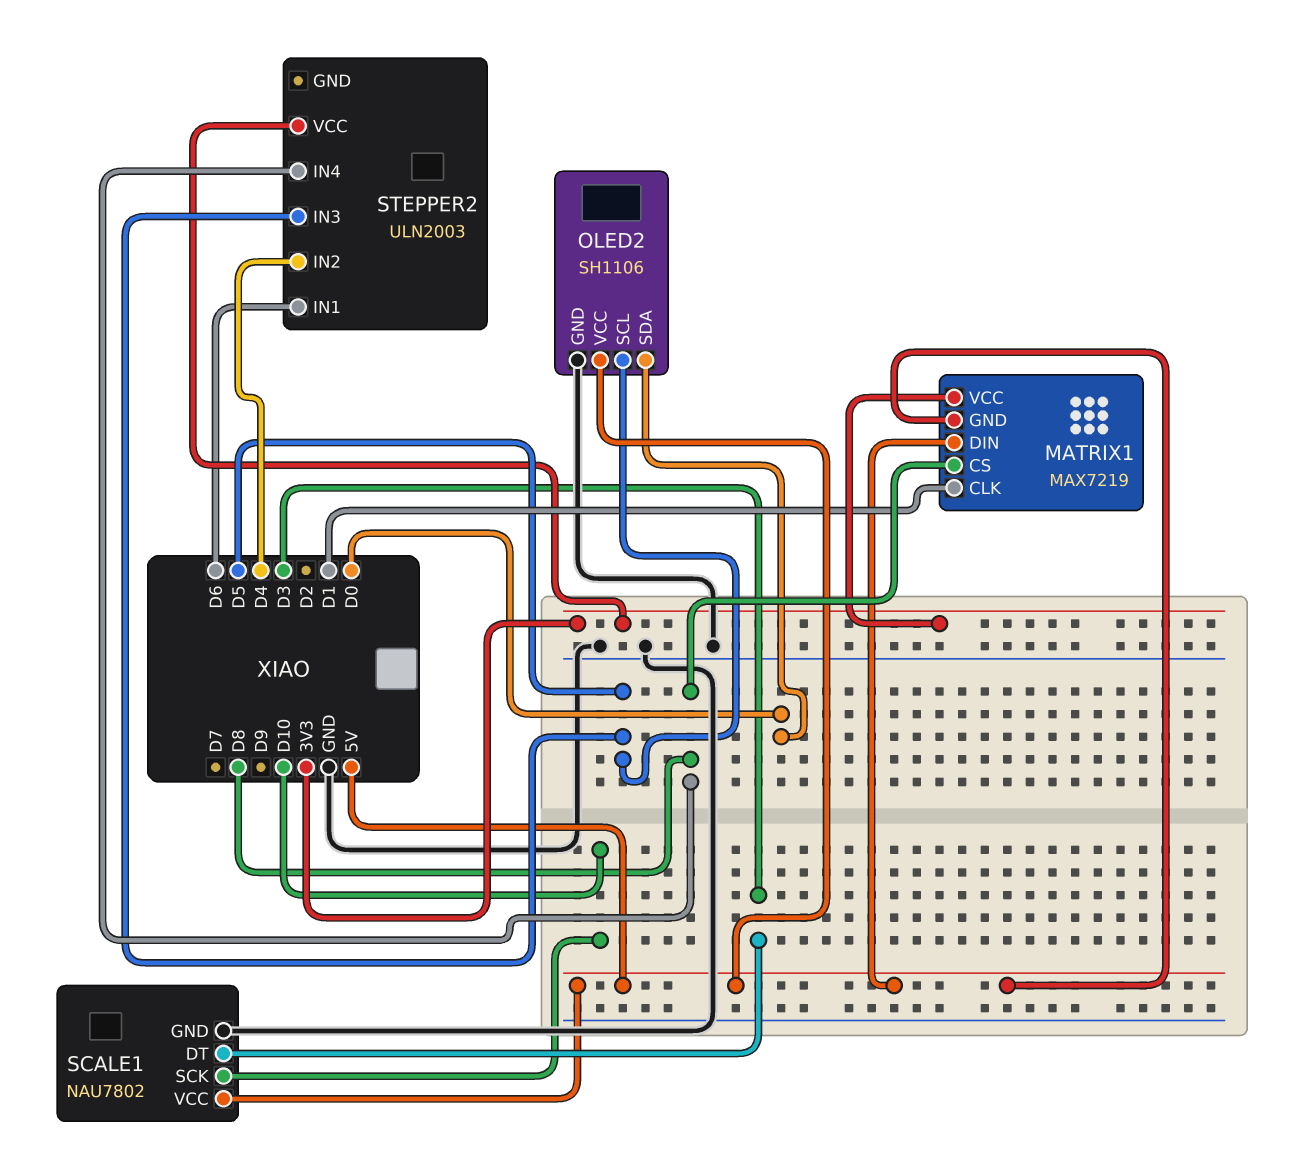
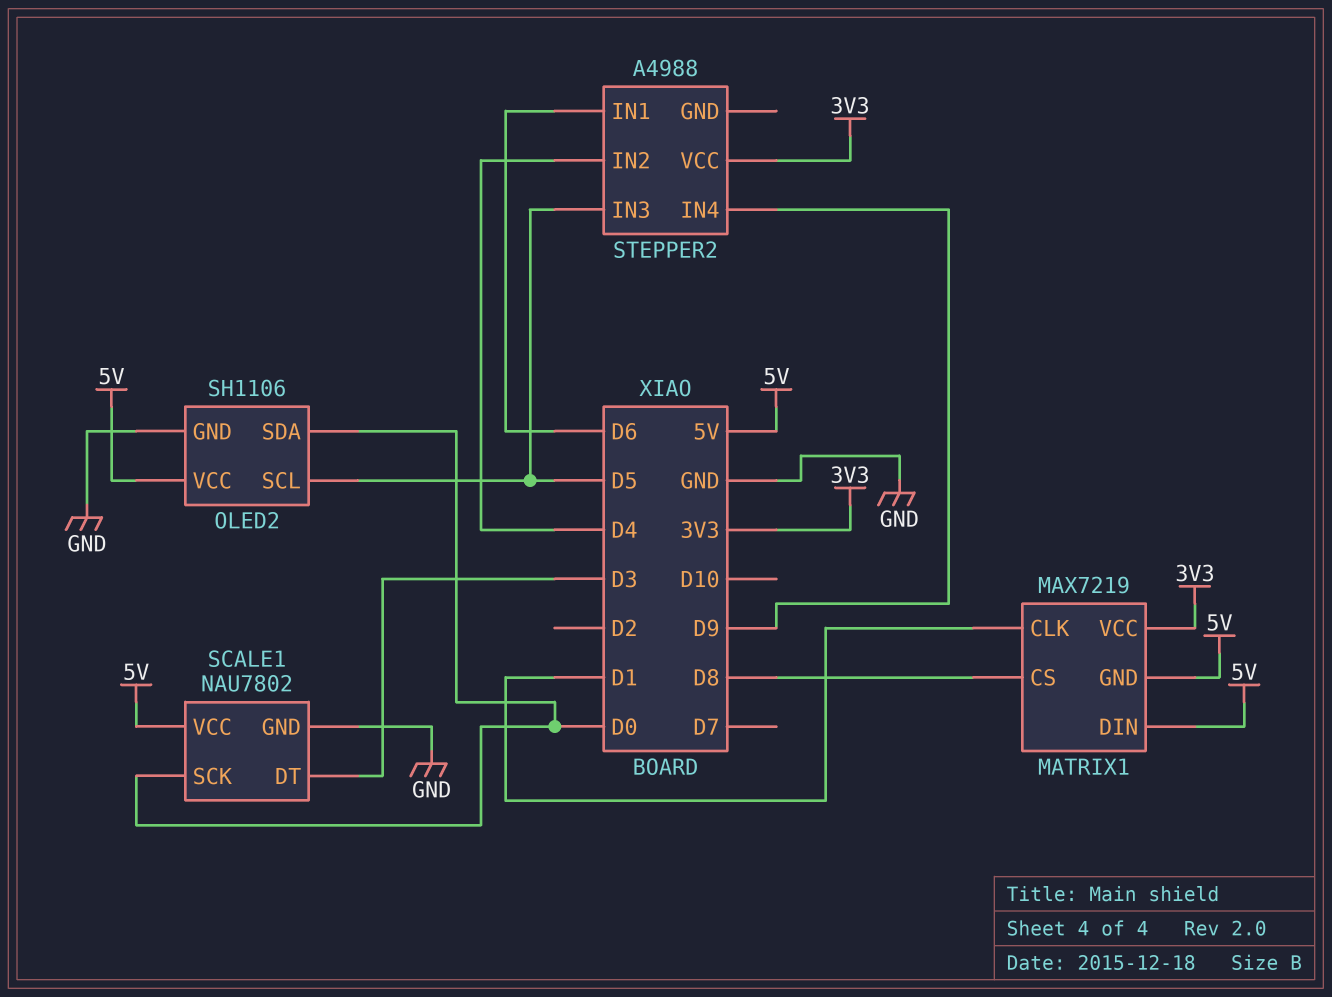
SCALE1 pin SCK: D10 -> D0
STEPPER2: ULN2003 -> A4988
STEPPER2 pin IN4: D8 -> D9

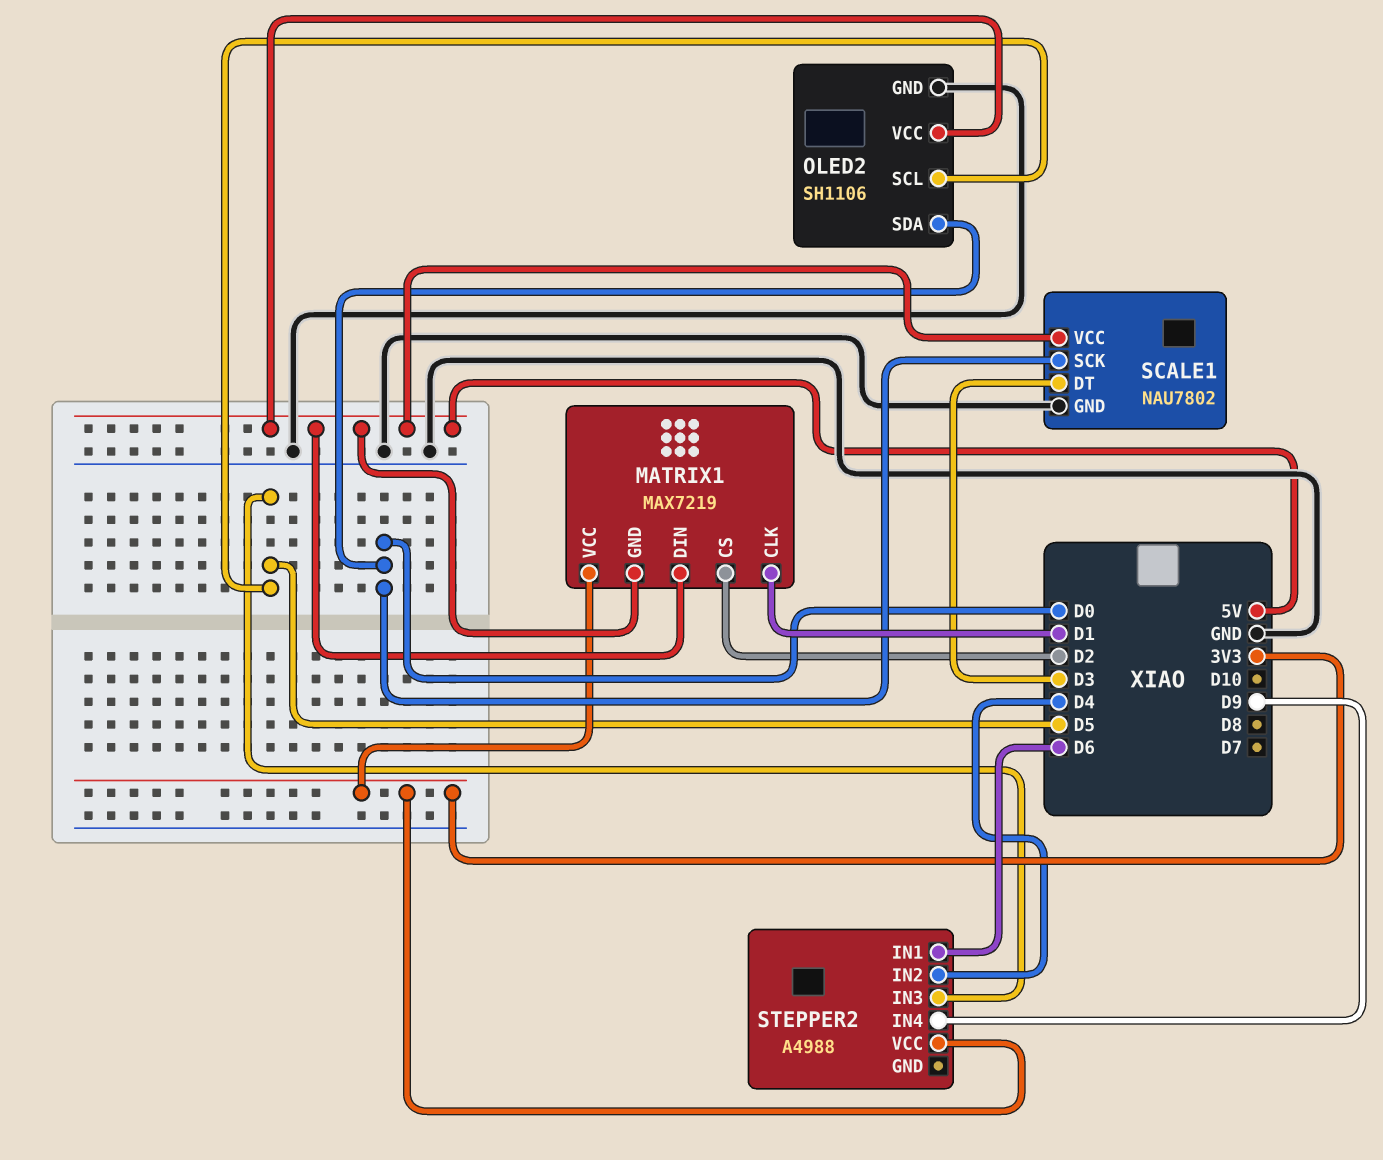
MATRIX1 pin CS: D8 -> D2

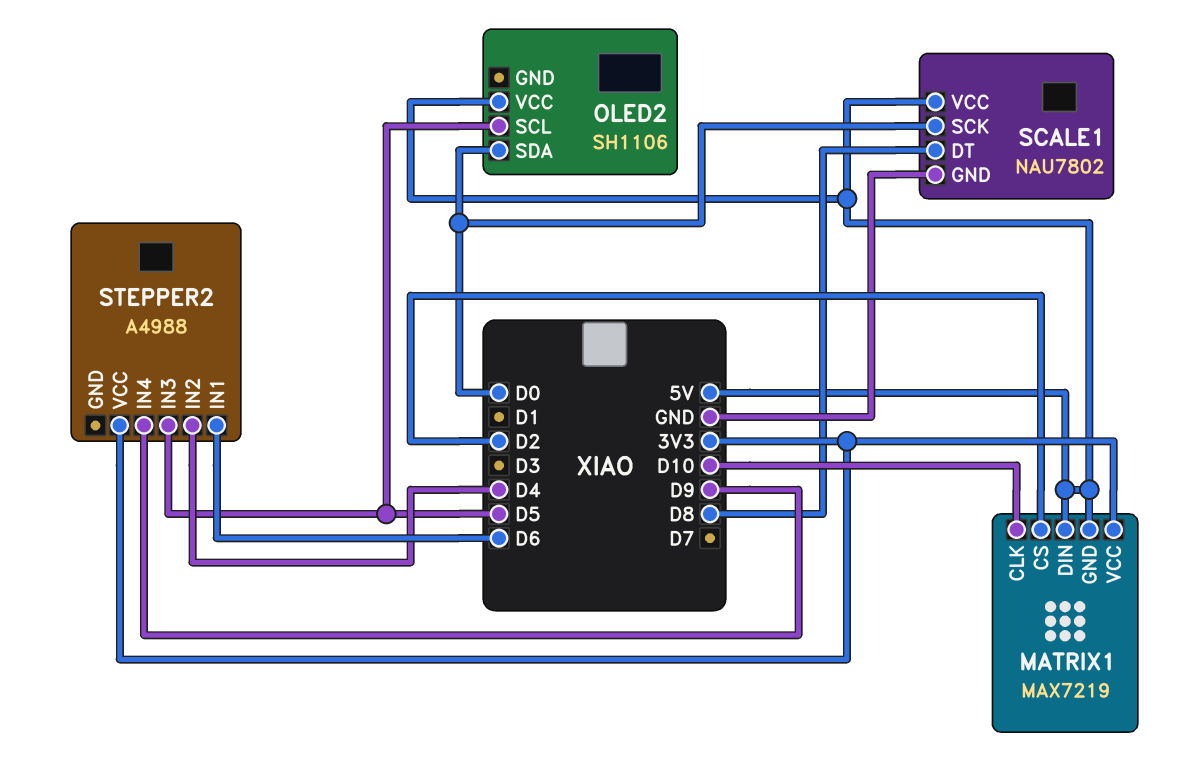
MATRIX1 pin CLK: D1 -> D10
OLED2 pin GND: GND -> none
SCALE1 pin DT: D3 -> D8

